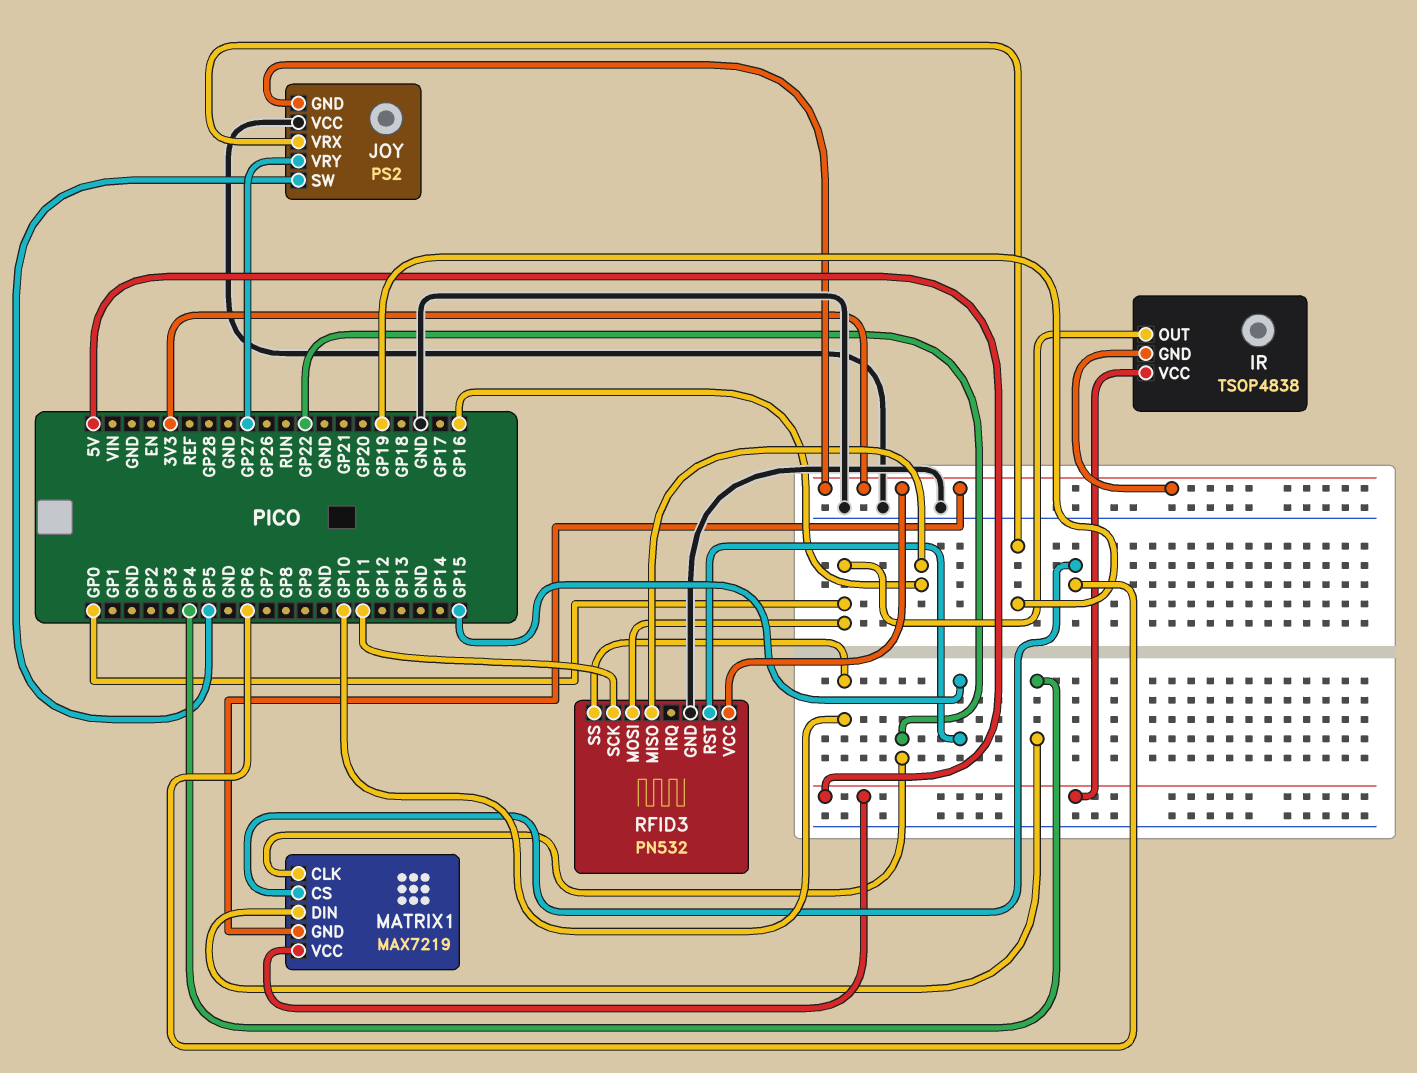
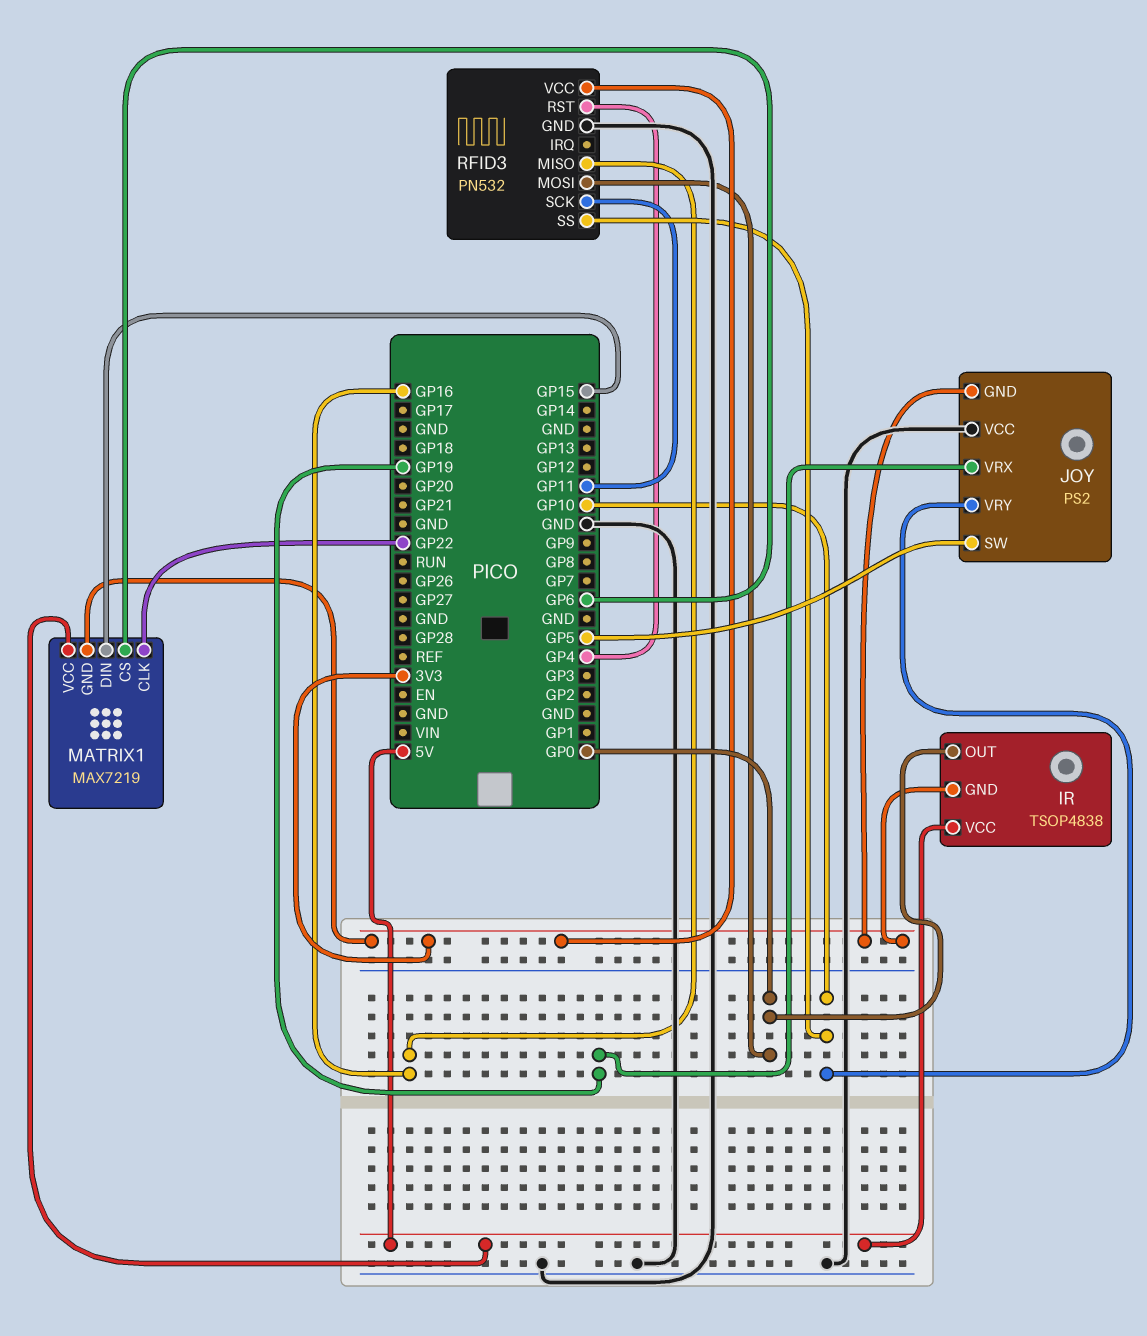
JOY pin VRY: GP27 -> GP10
MATRIX1 pin DIN: GP4 -> GP15
RFID3 pin RST: GP15 -> GP4

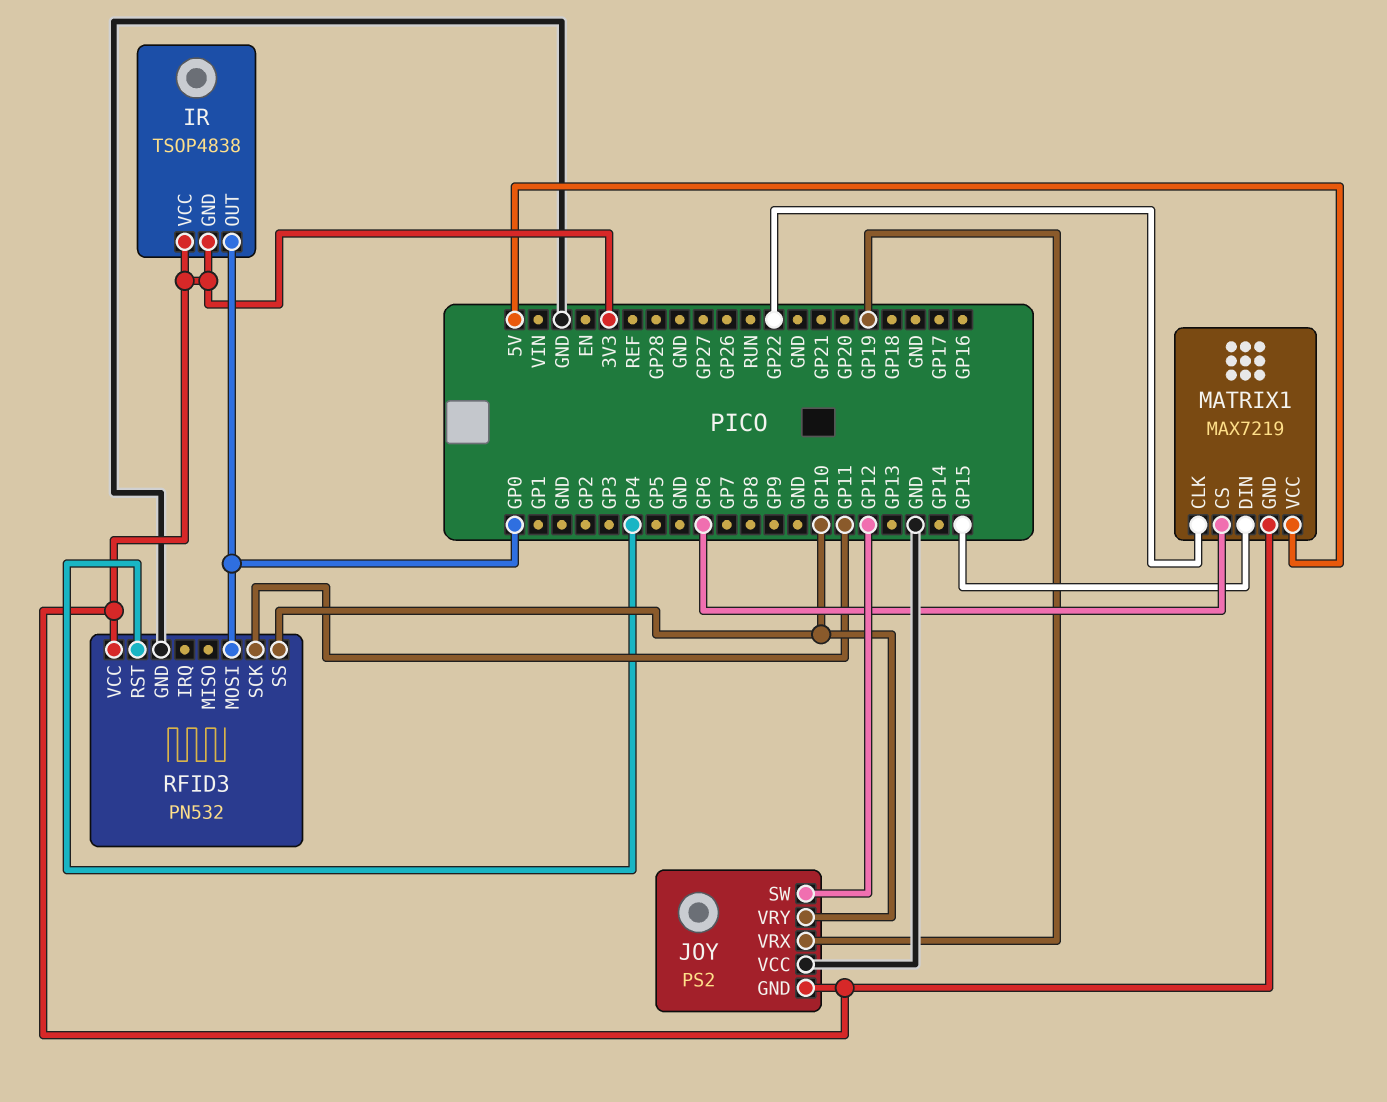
IR pin VCC: 5V -> 3V3
JOY pin SW: GP5 -> GP12
RFID3 pin MISO: GP16 -> none

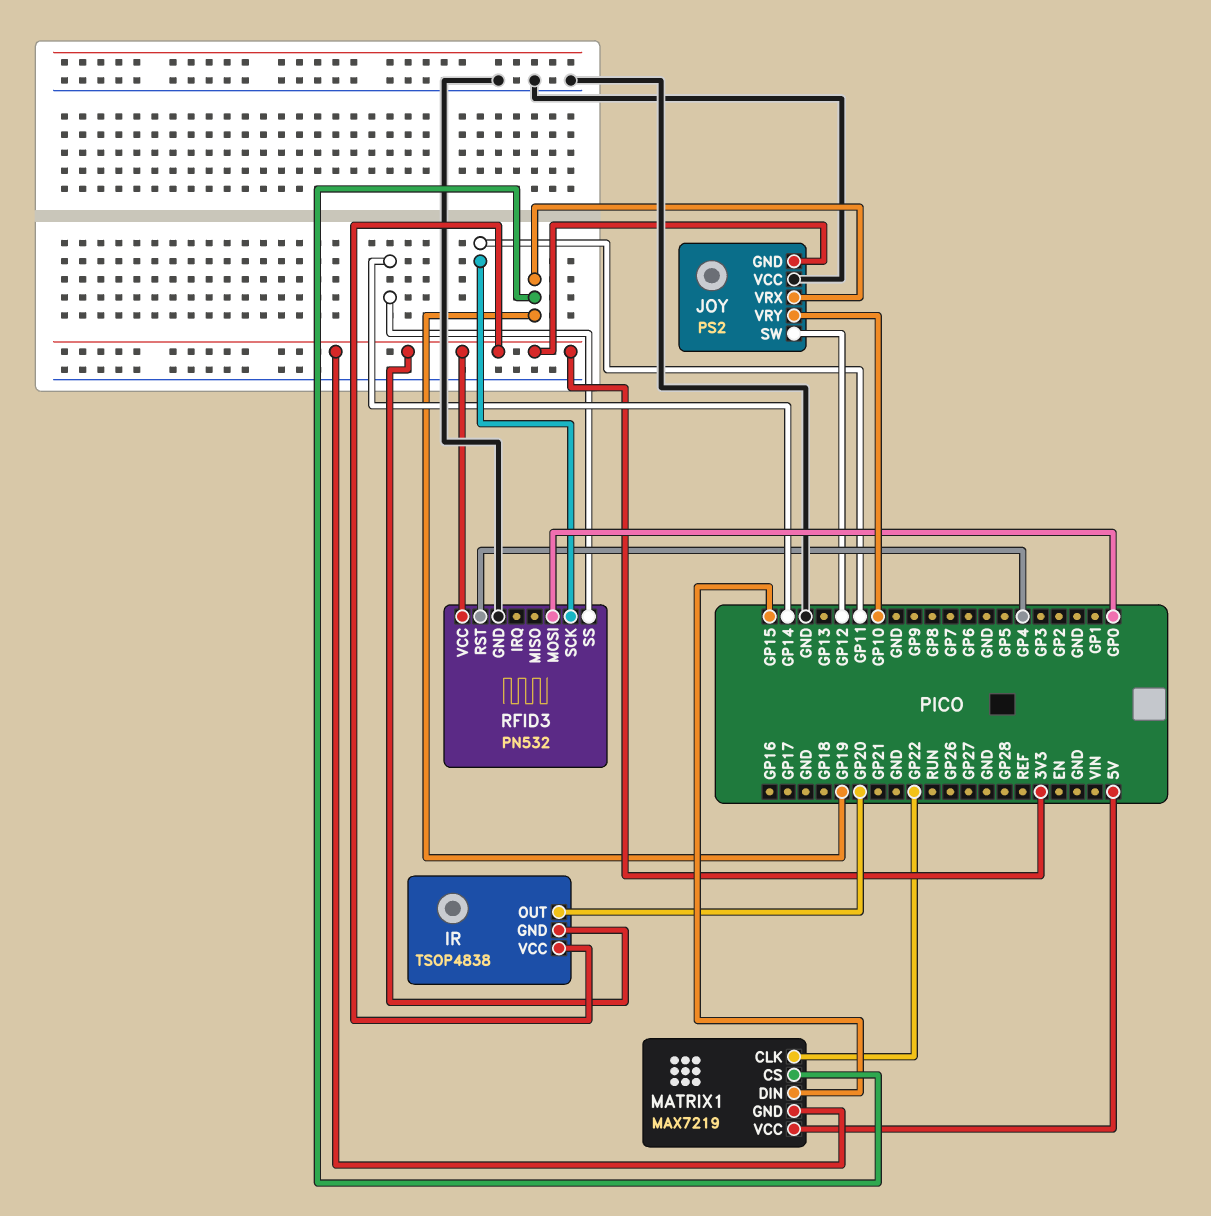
IR pin OUT: GP0 -> GP20
MATRIX1 pin CS: GP6 -> GP19
RFID3 pin SS: GP10 -> GP14

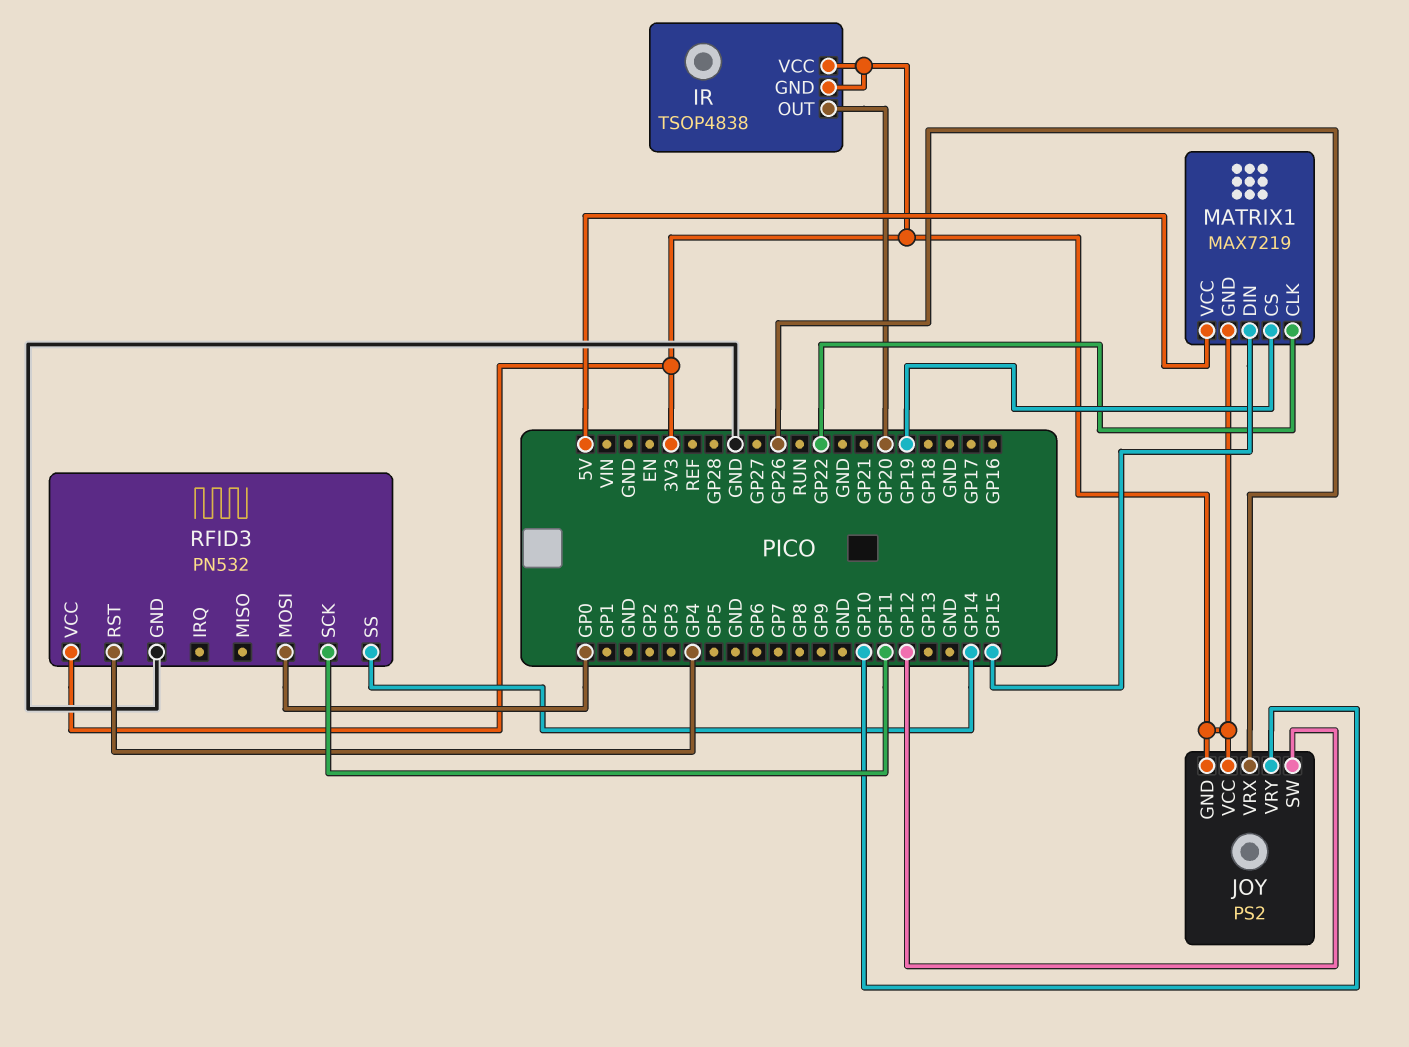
JOY pin VCC: GND -> 3V3
JOY pin VRX: GP19 -> GP26

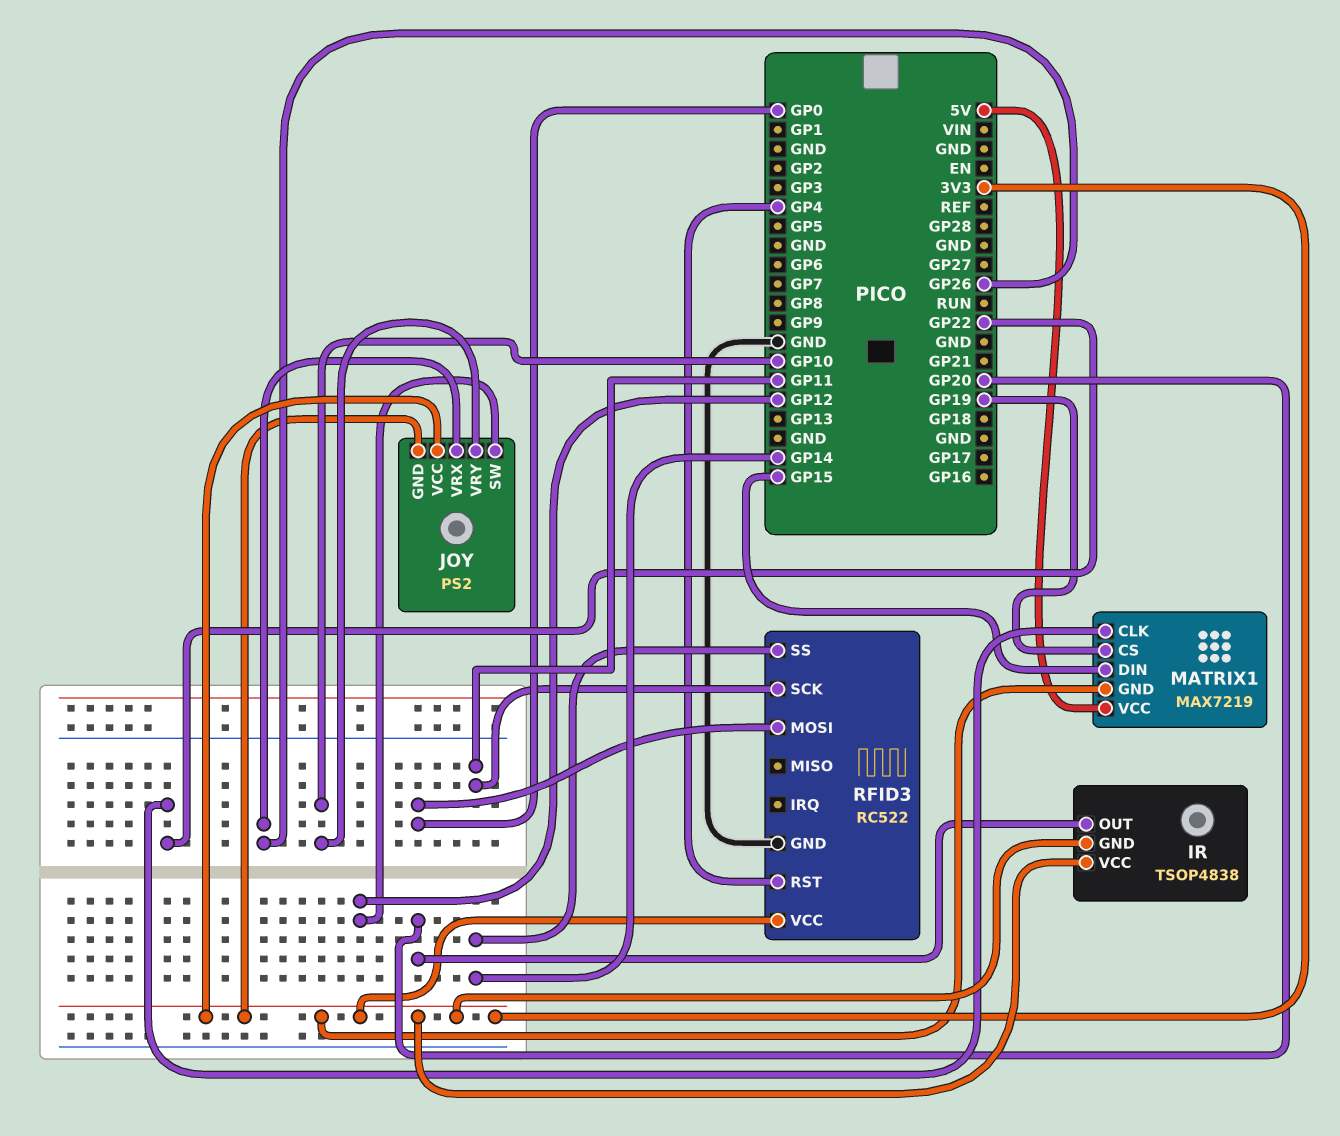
RFID3: PN532 -> RC522

